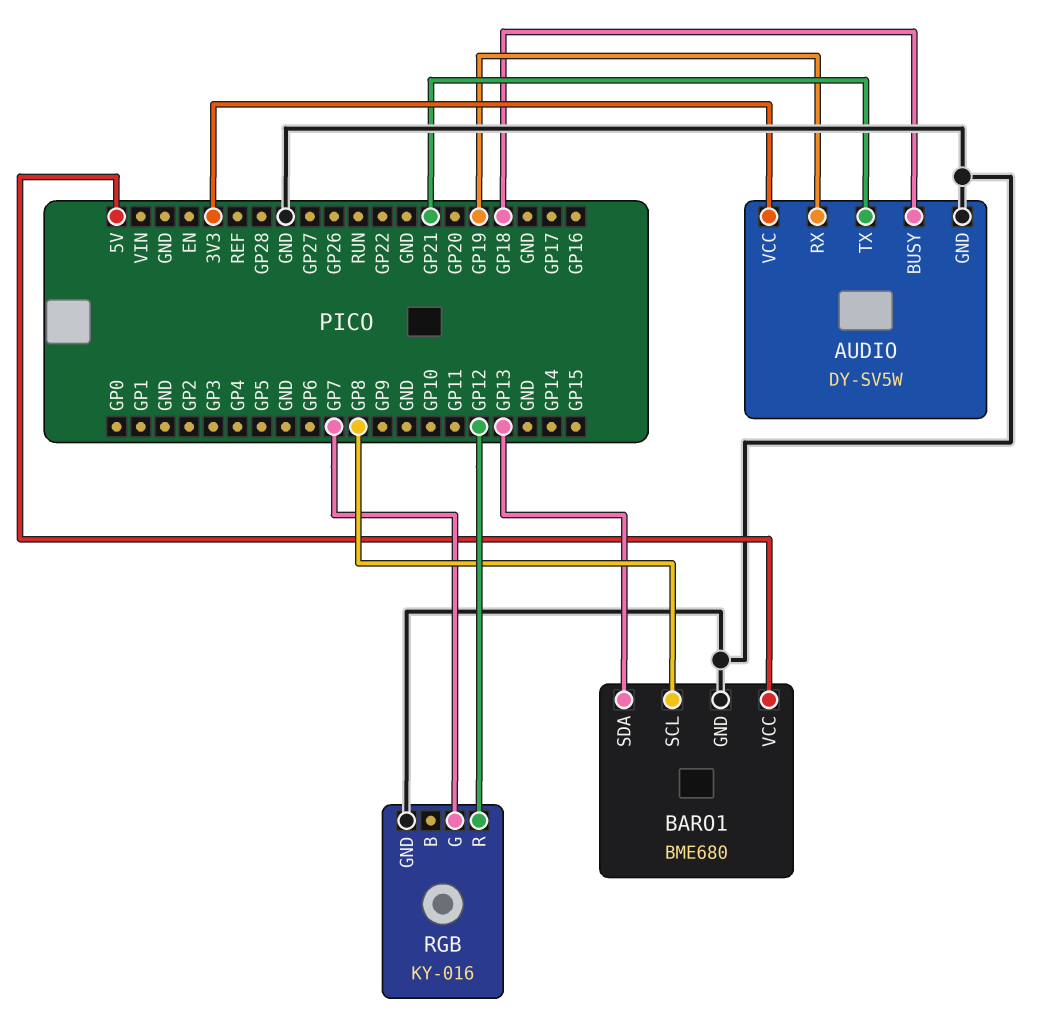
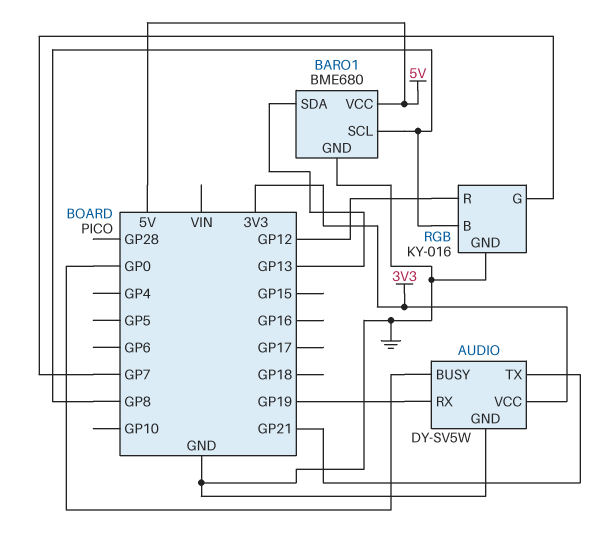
AUDIO pin BUSY: GP18 -> GP0
RGB pin B: none -> GP8

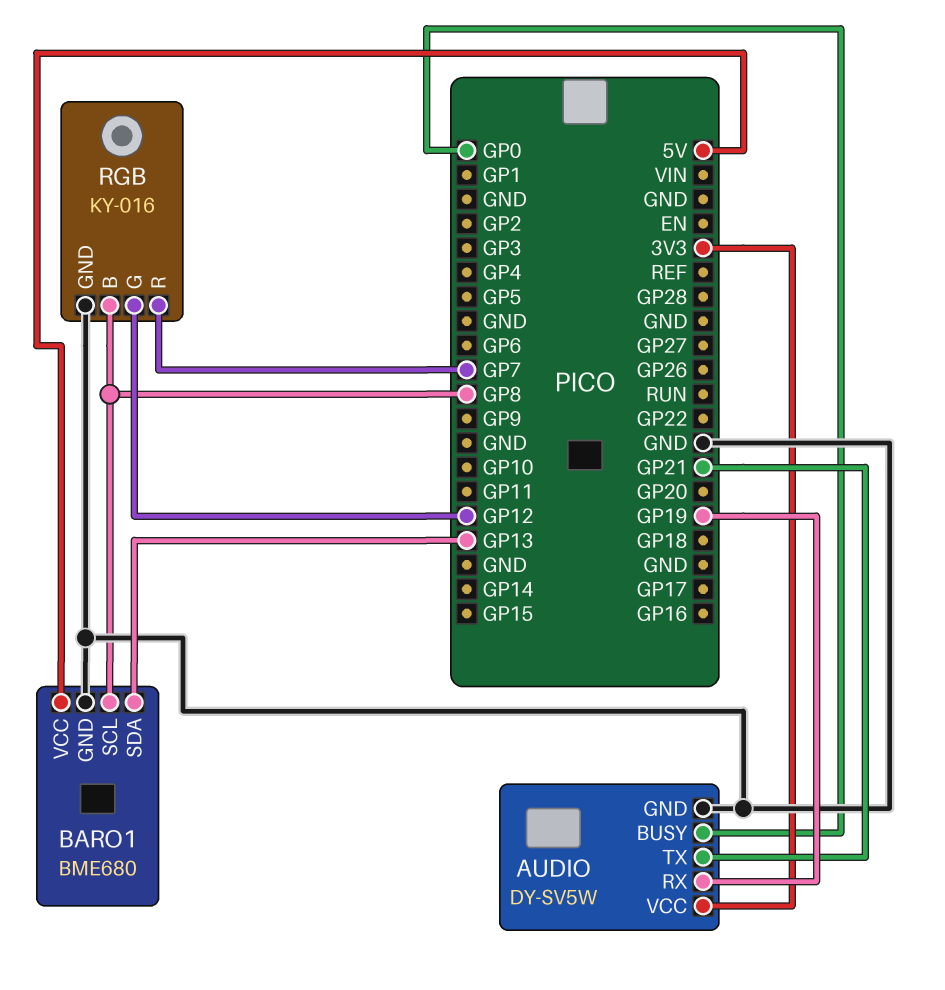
RGB pin G: GP7 -> GP12
RGB pin R: GP12 -> GP7

